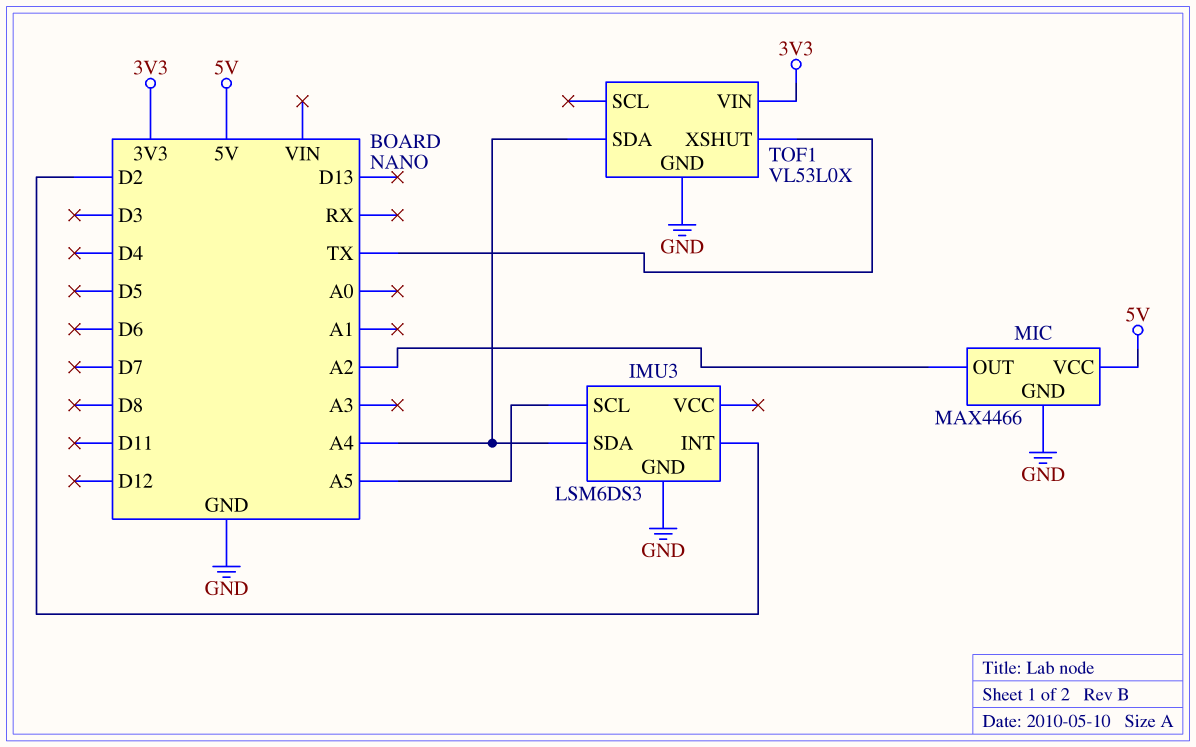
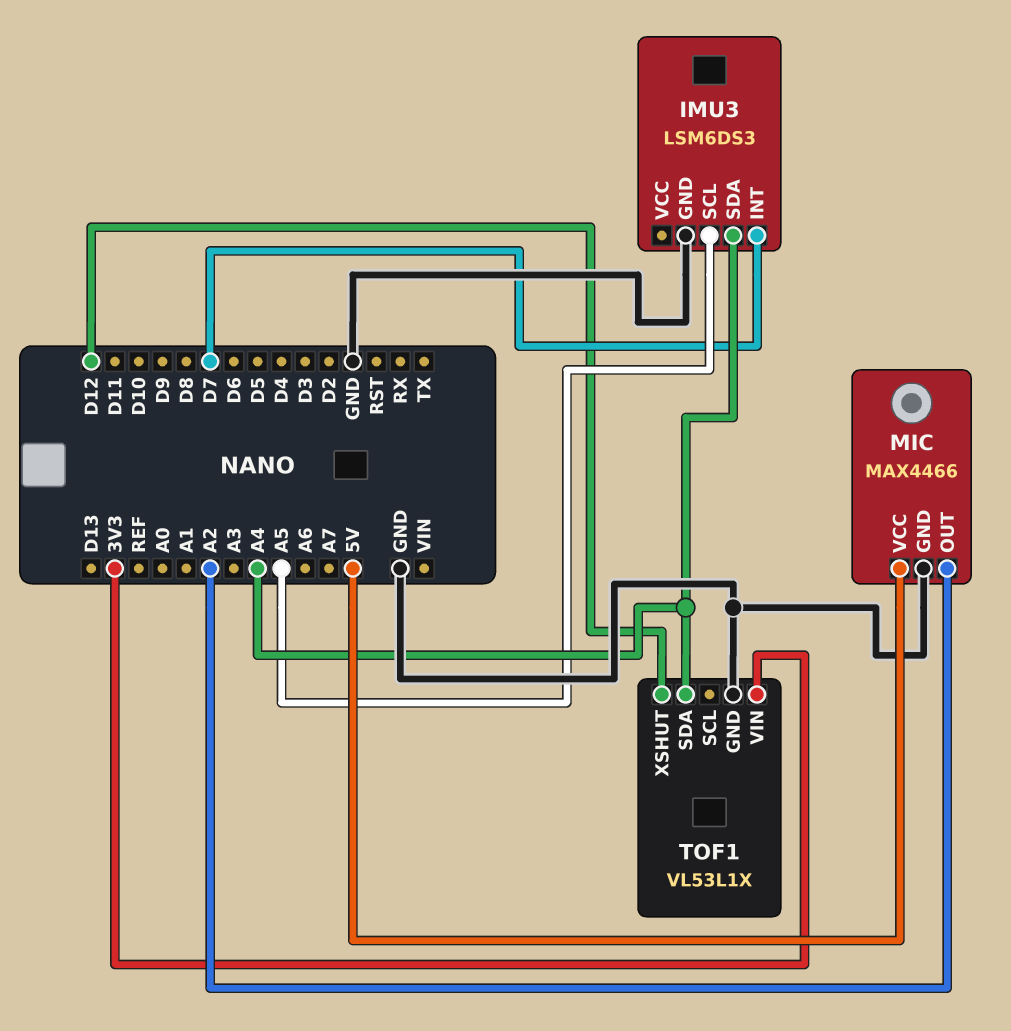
IMU3 pin INT: D2 -> D7
TOF1: VL53L0X -> VL53L1X
TOF1 pin XSHUT: TX -> D12

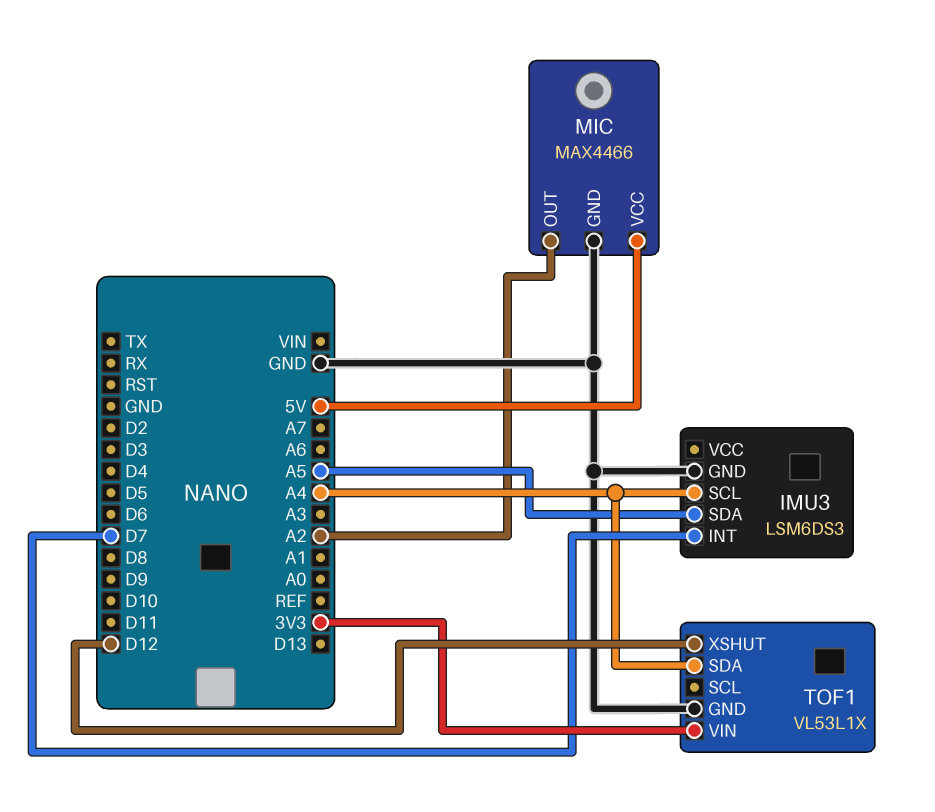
IMU3 pin SCL: A5 -> A4
IMU3 pin SDA: A4 -> A5

